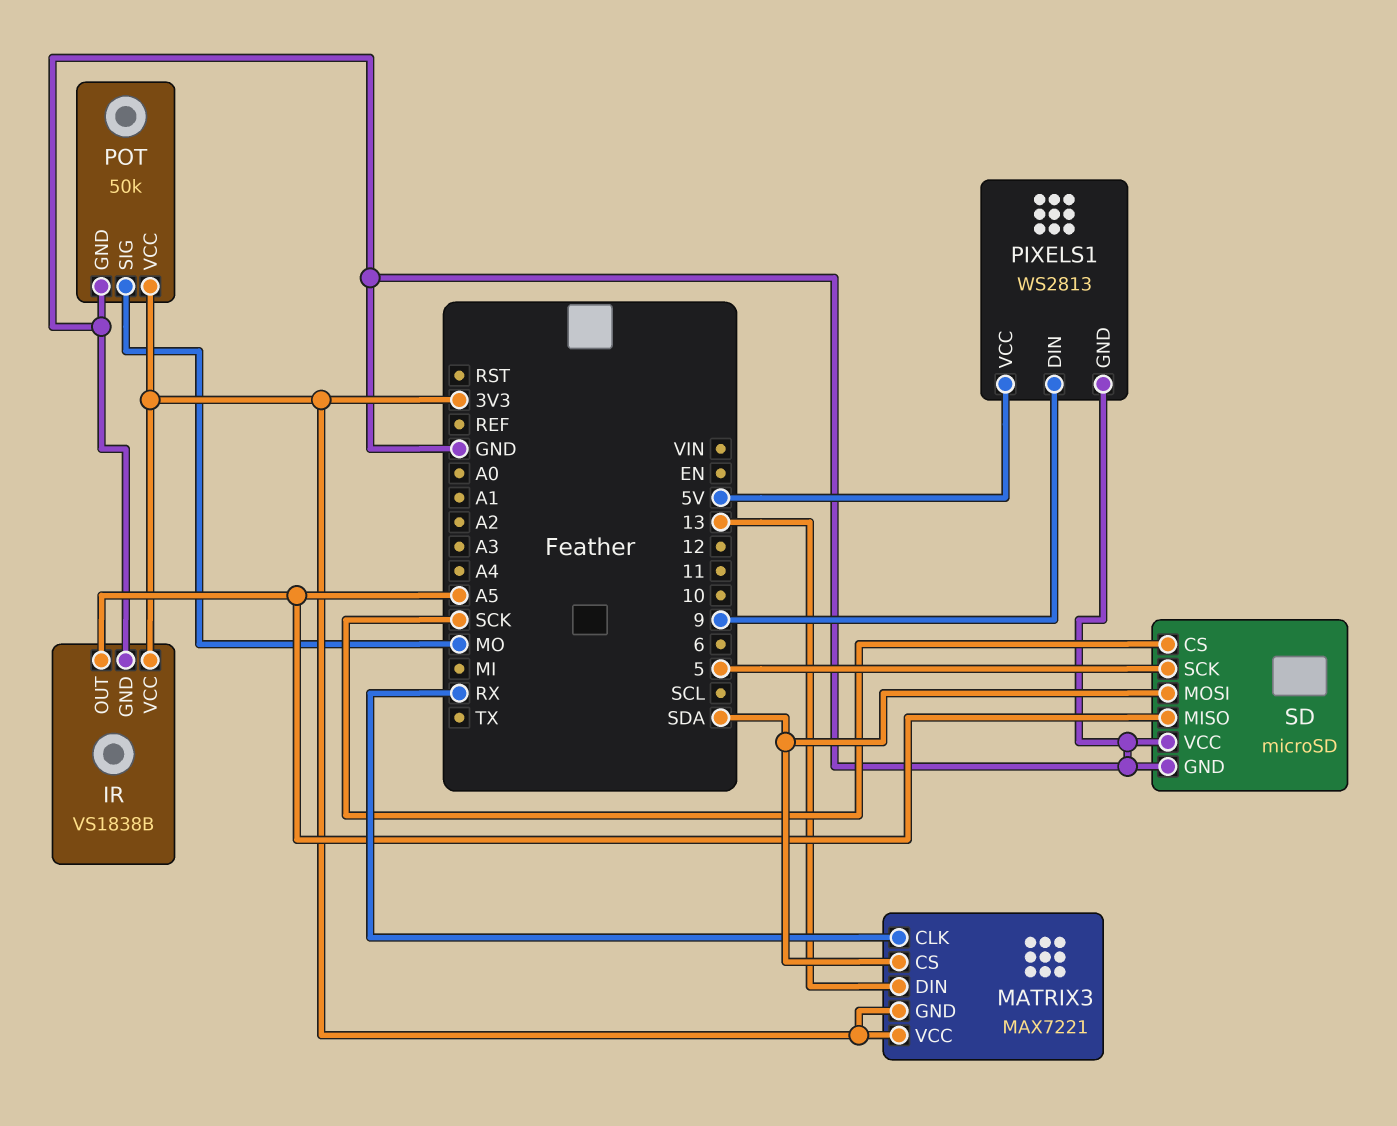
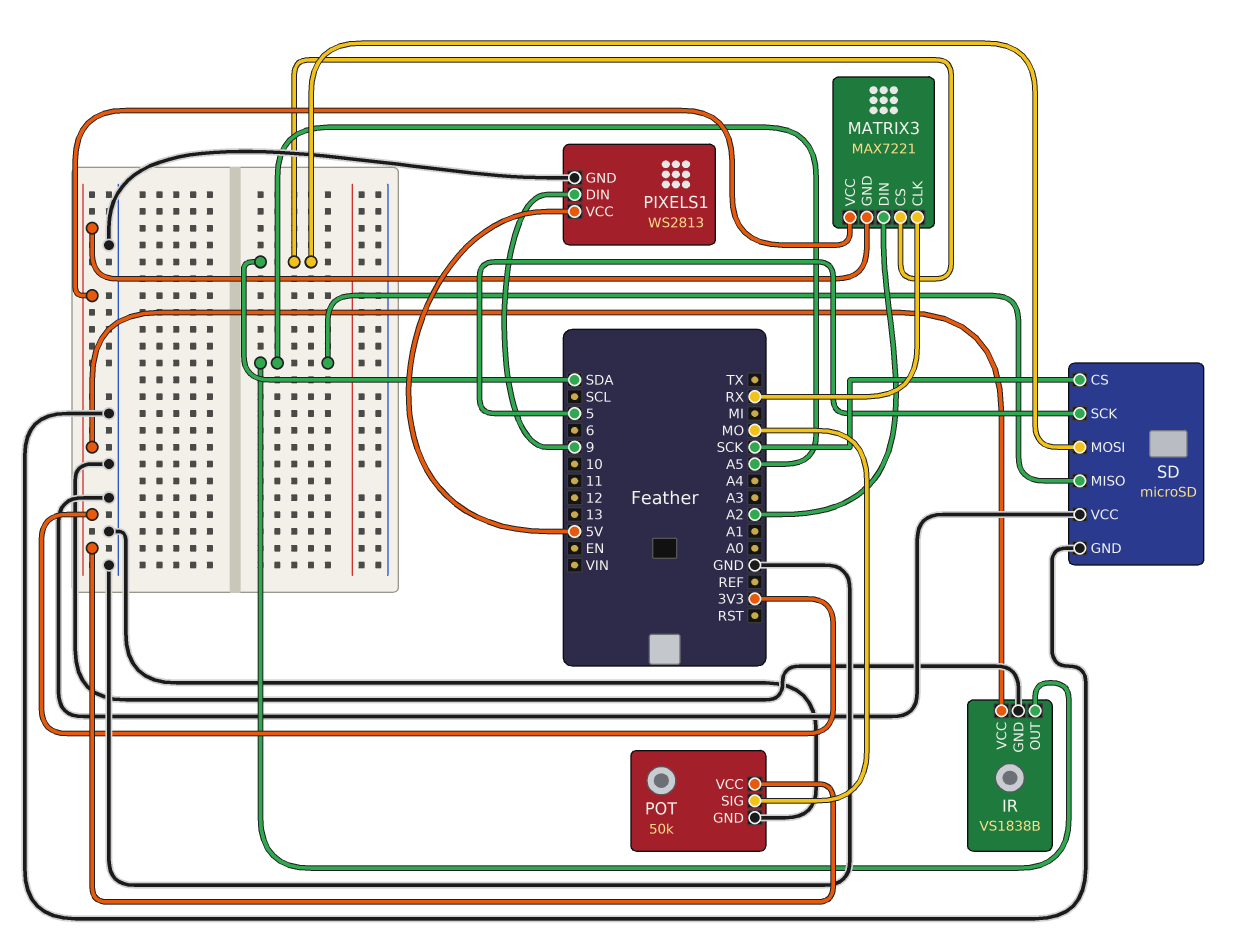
MATRIX3 pin DIN: 13 -> A2

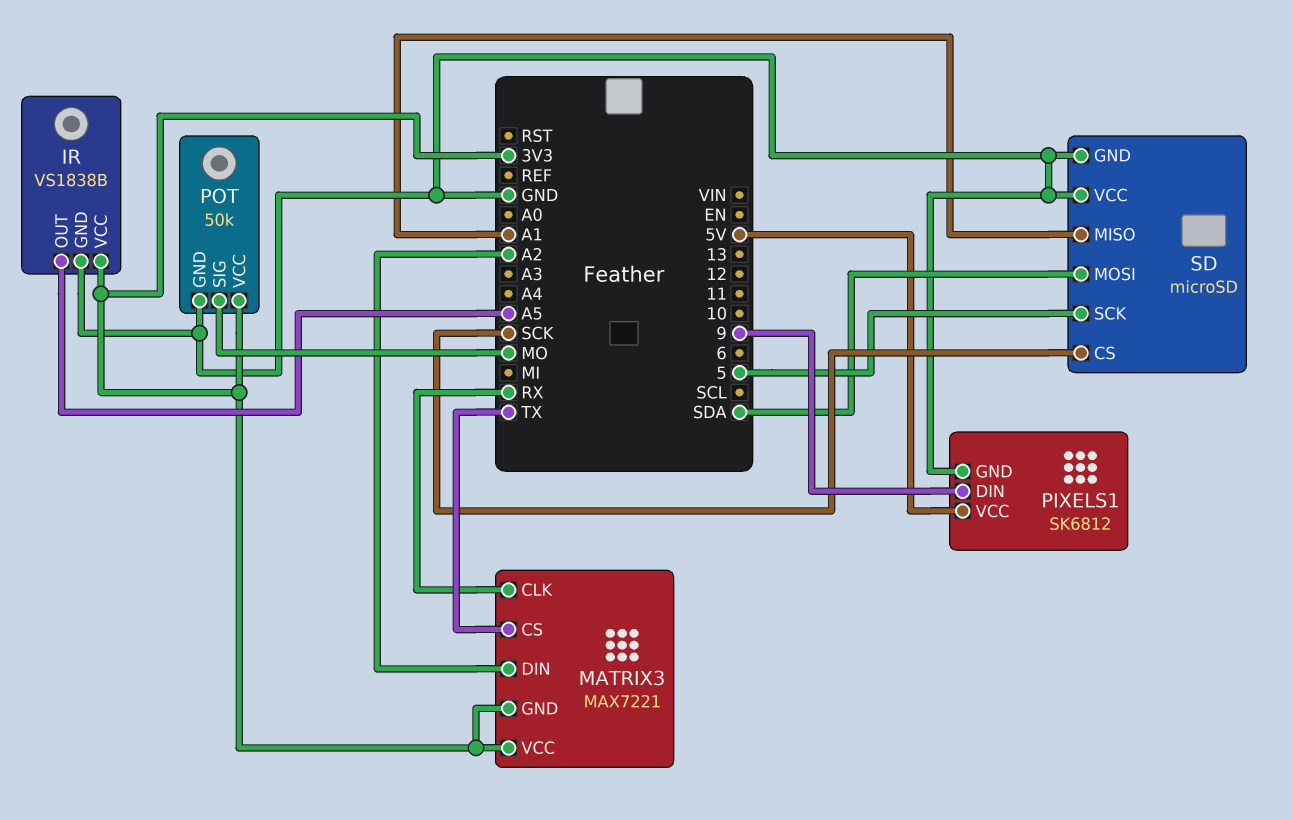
MATRIX3 pin CS: SDA -> TX
PIXELS1: WS2813 -> SK6812
SD pin MISO: A5 -> A1

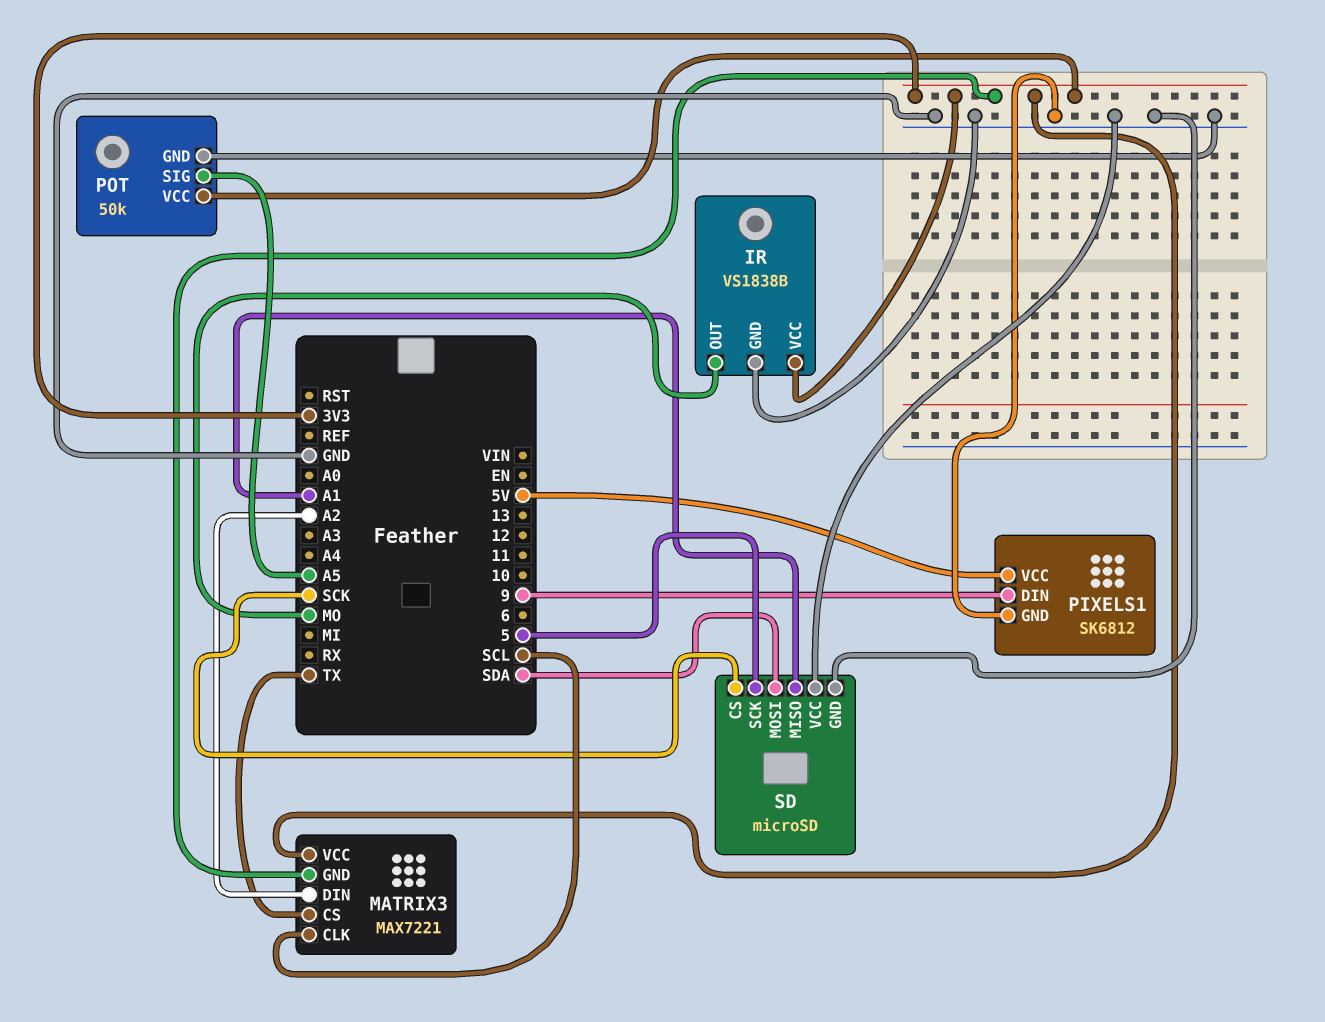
IR pin OUT: A5 -> MO
MATRIX3 pin CLK: RX -> SCL
POT pin SIG: MO -> A5

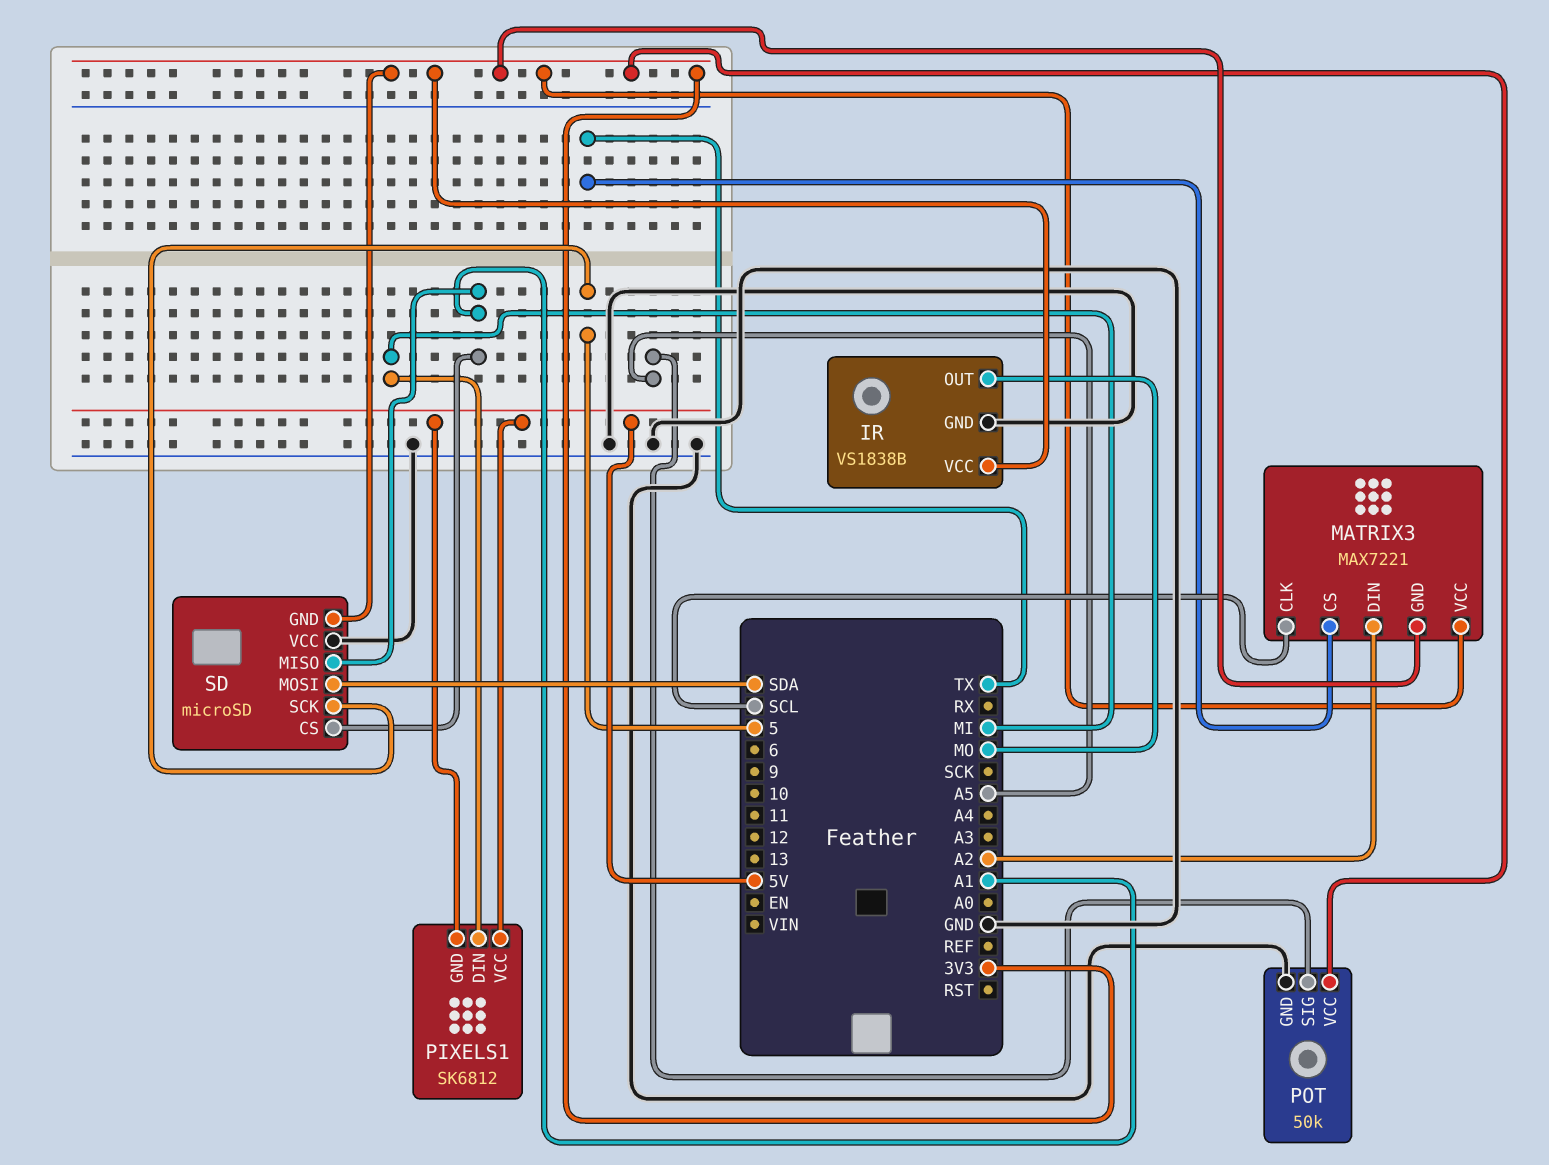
PIXELS1 pin DIN: 9 -> MI
PIXELS1 pin GND: GND -> 5V
SD pin CS: SCK -> A1
SD pin GND: GND -> 3V3

